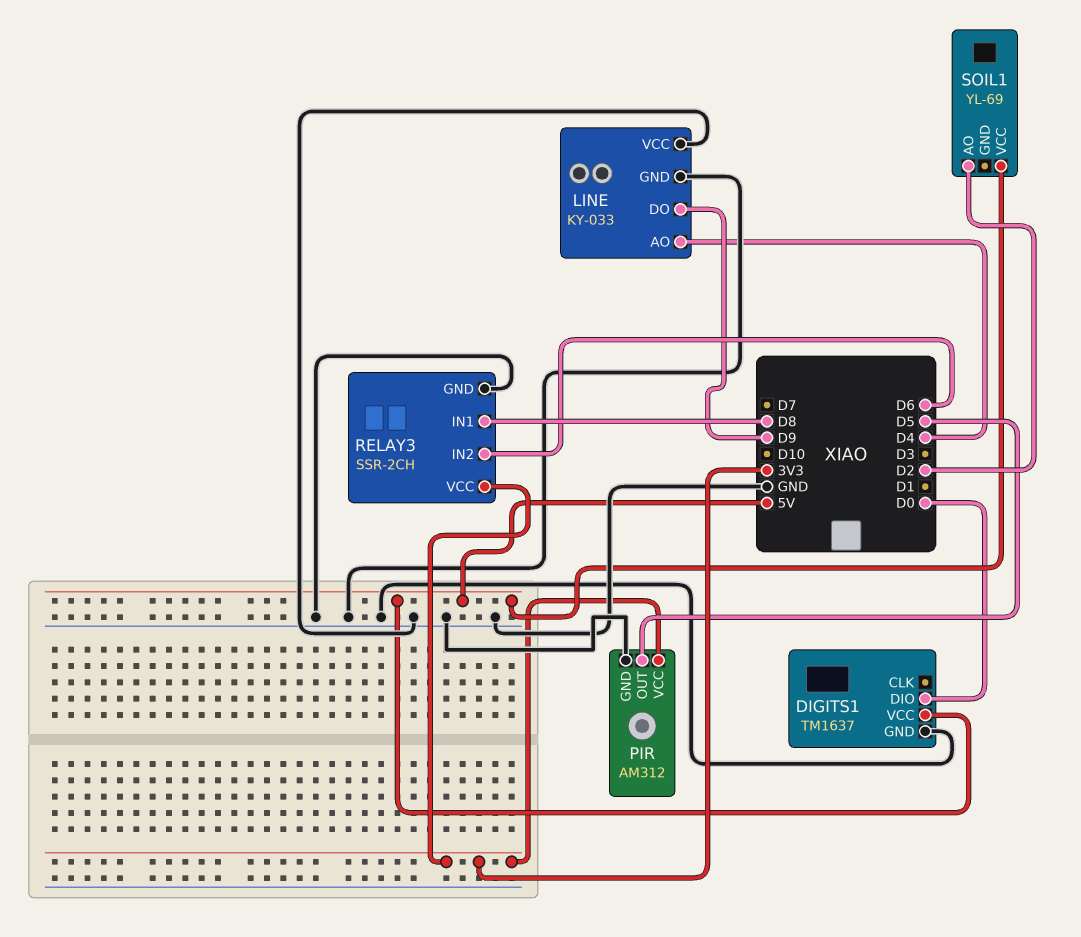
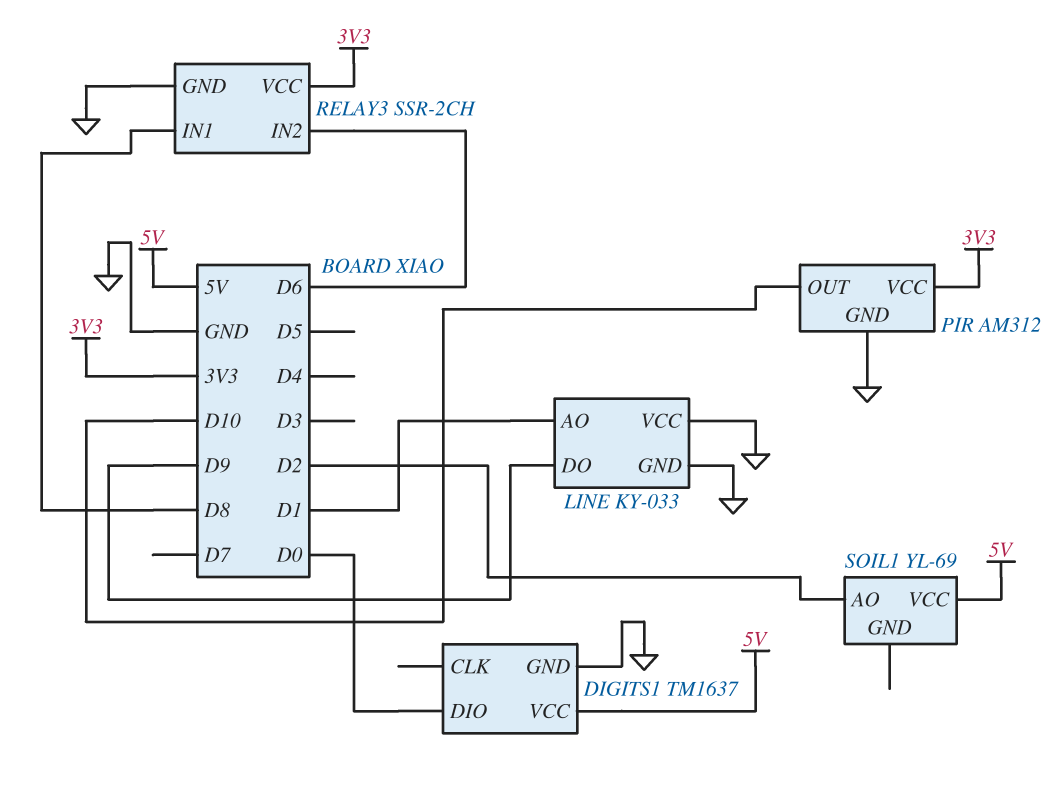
LINE pin AO: D4 -> D1
PIR pin OUT: D5 -> D10

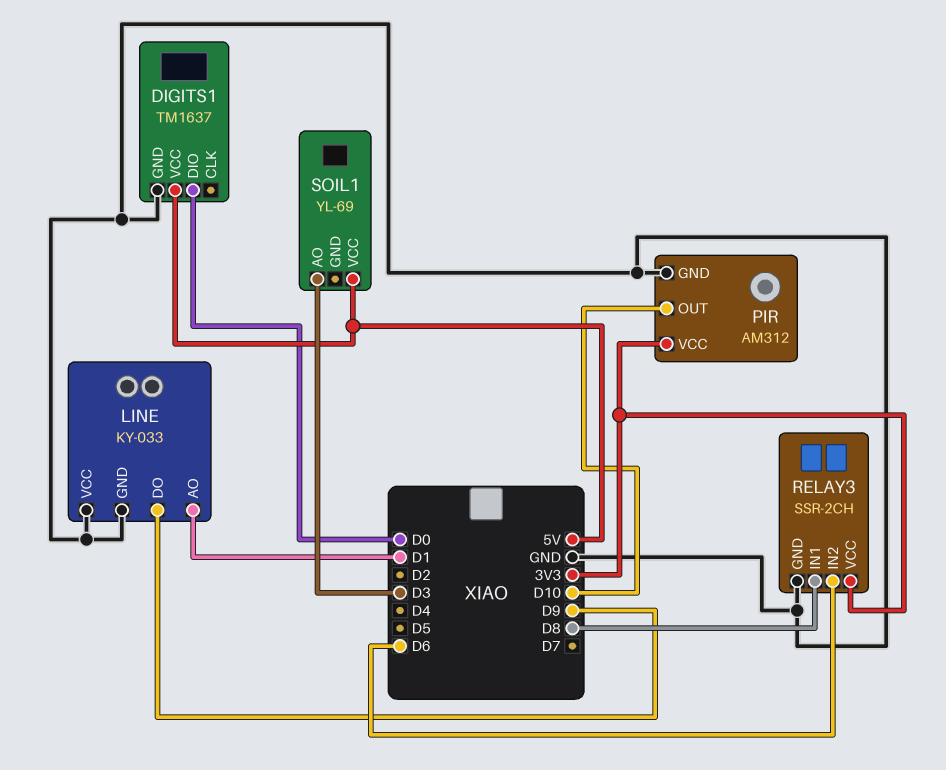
SOIL1 pin AO: D2 -> D3

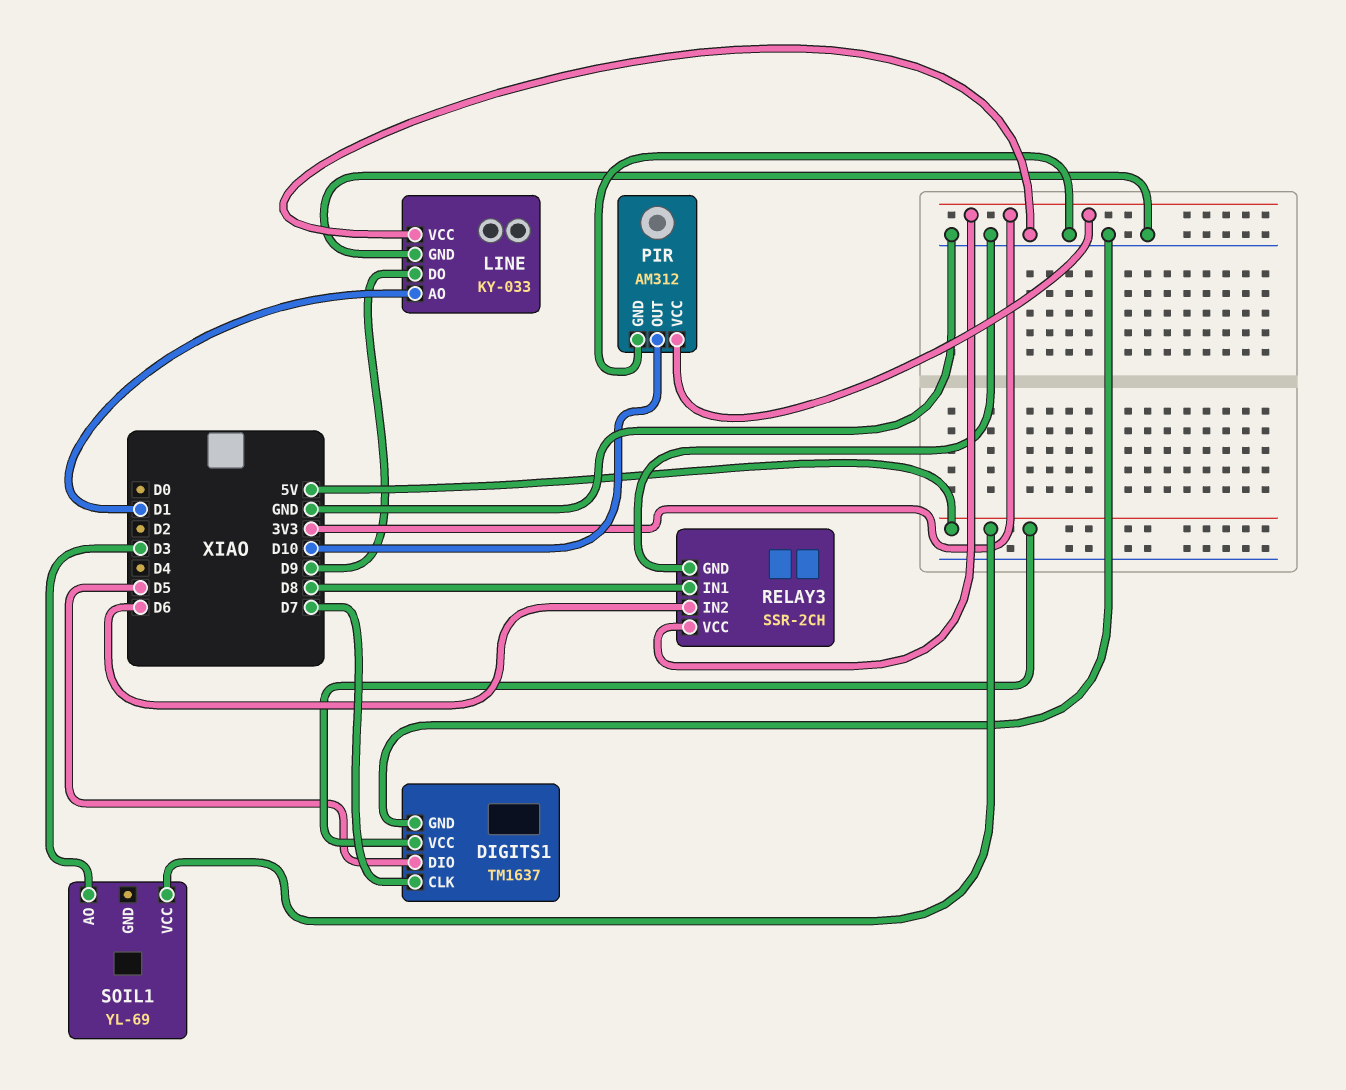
DIGITS1 pin CLK: none -> D7
DIGITS1 pin DIO: D0 -> D5

